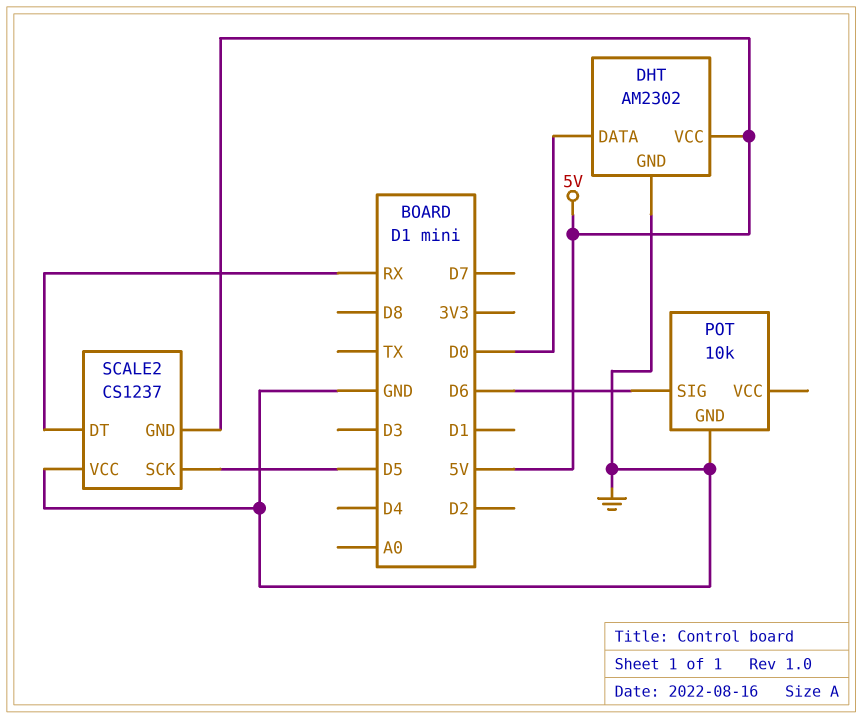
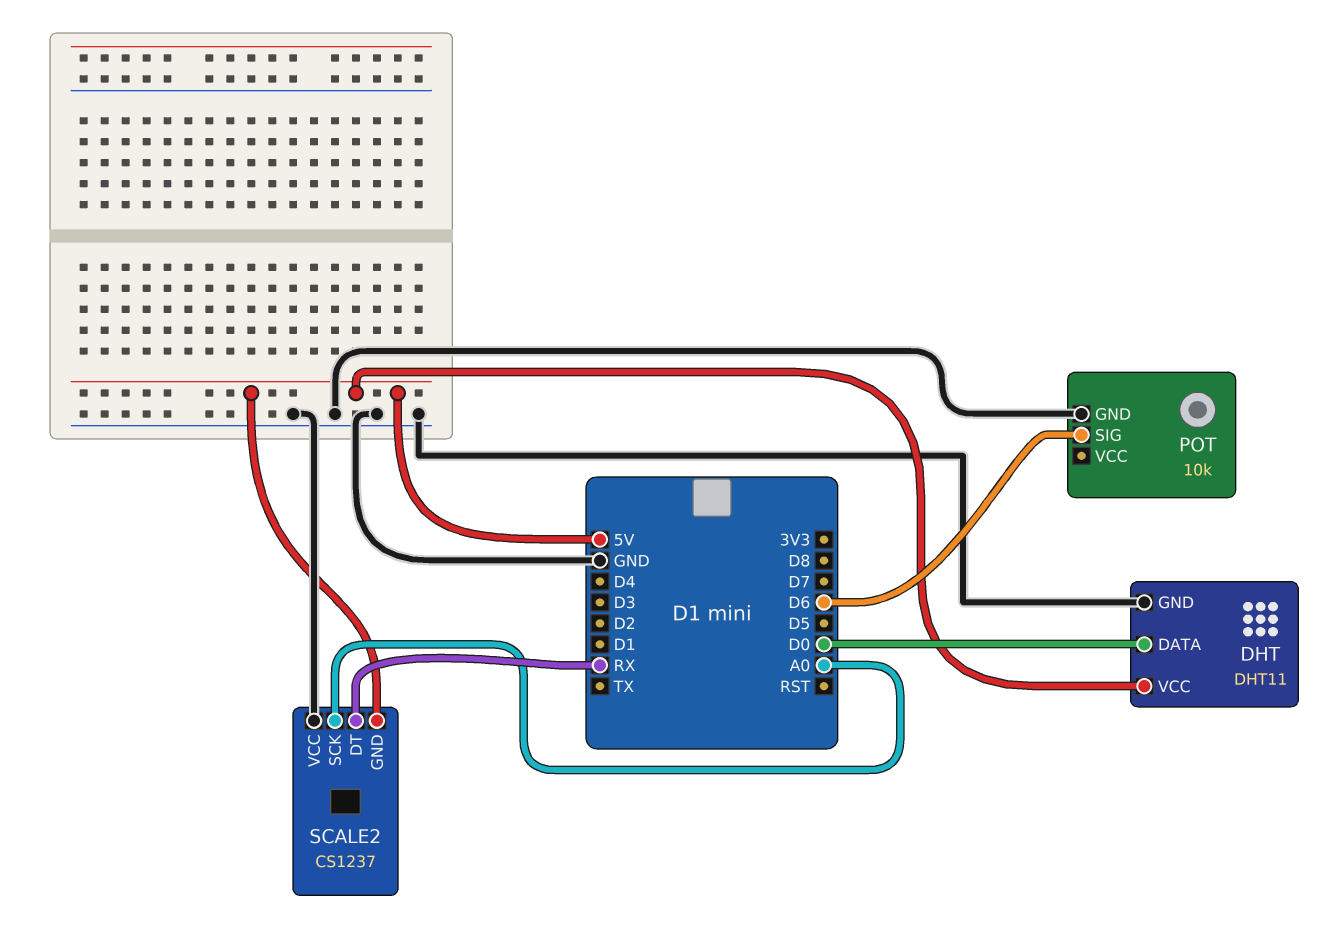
DHT: AM2302 -> DHT11
SCALE2 pin SCK: D5 -> A0

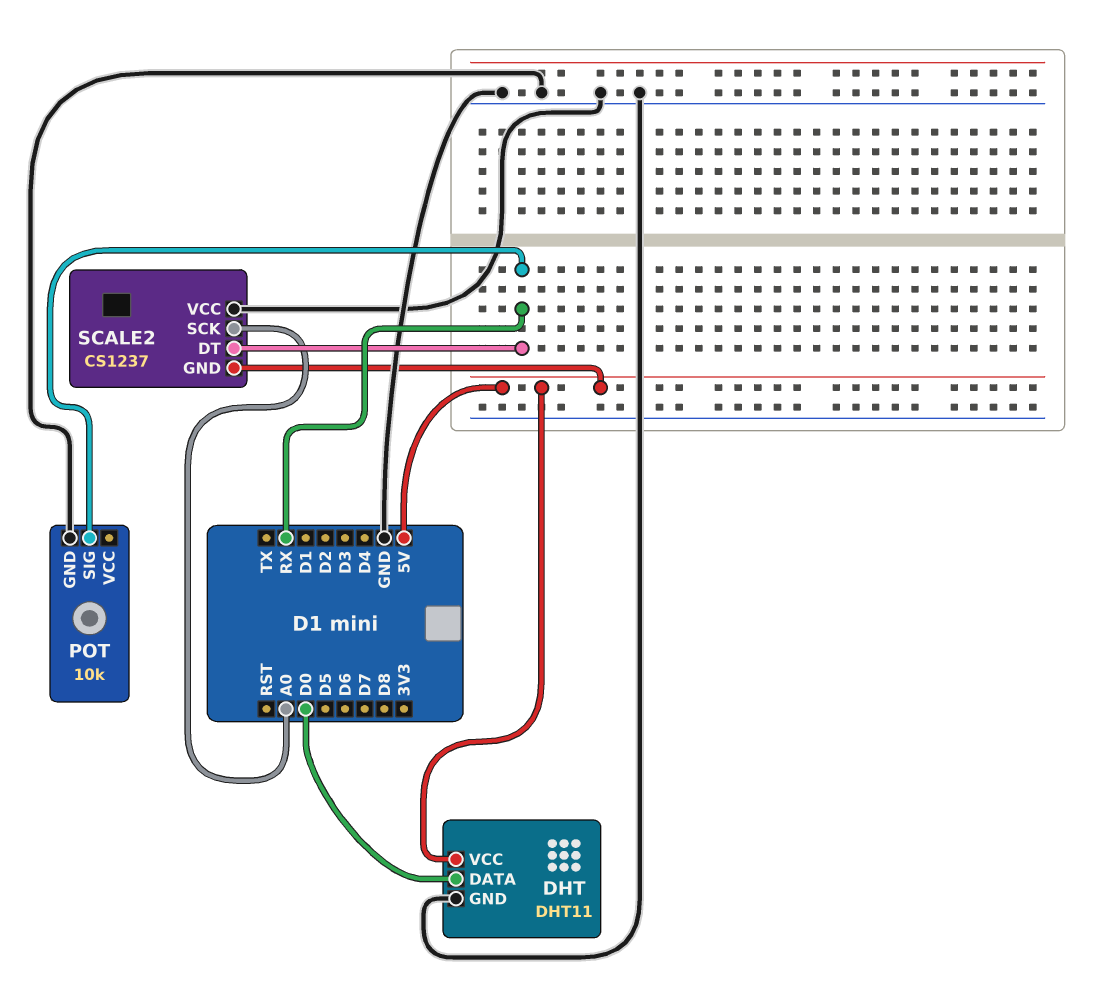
POT pin SIG: D6 -> RX

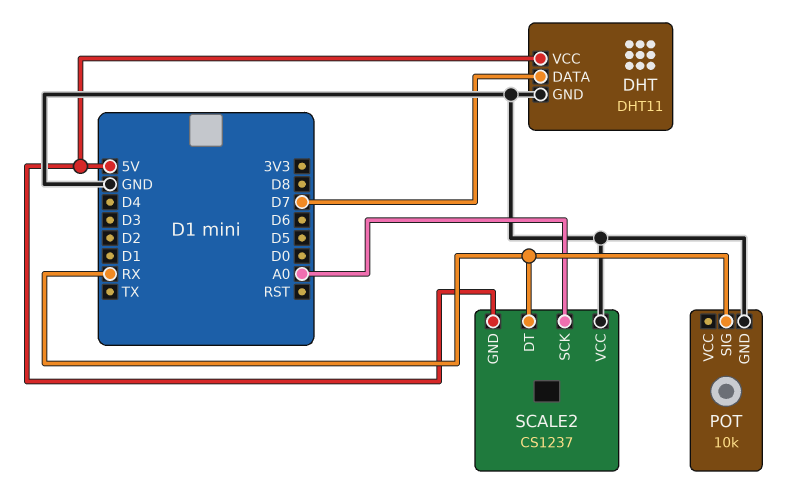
DHT pin DATA: D0 -> D7

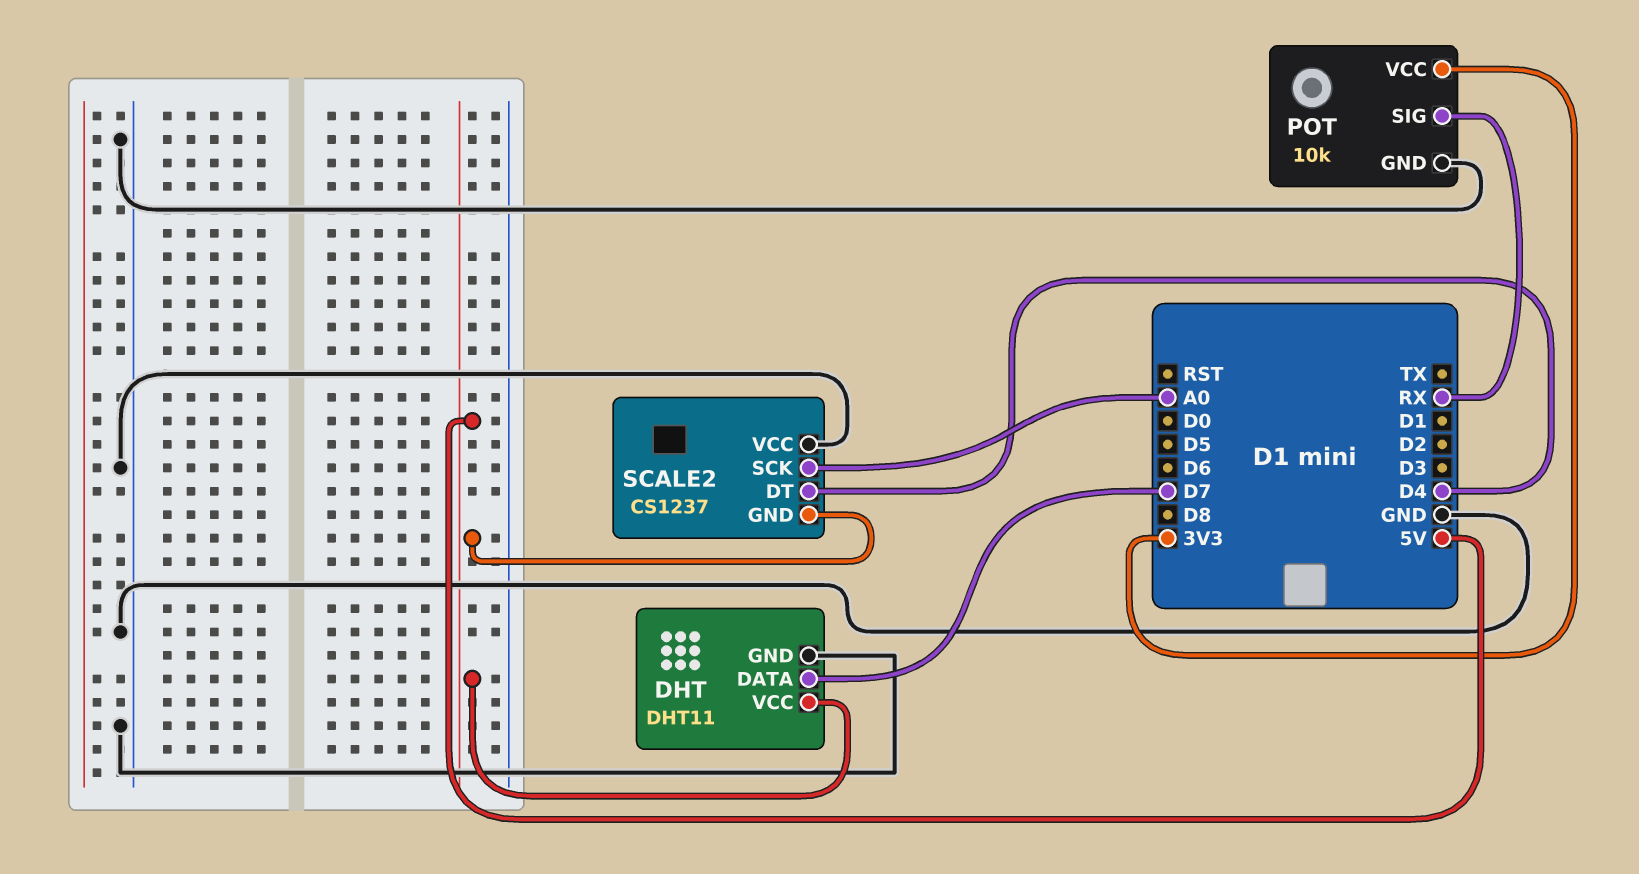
POT pin VCC: none -> 3V3
SCALE2 pin DT: RX -> D4

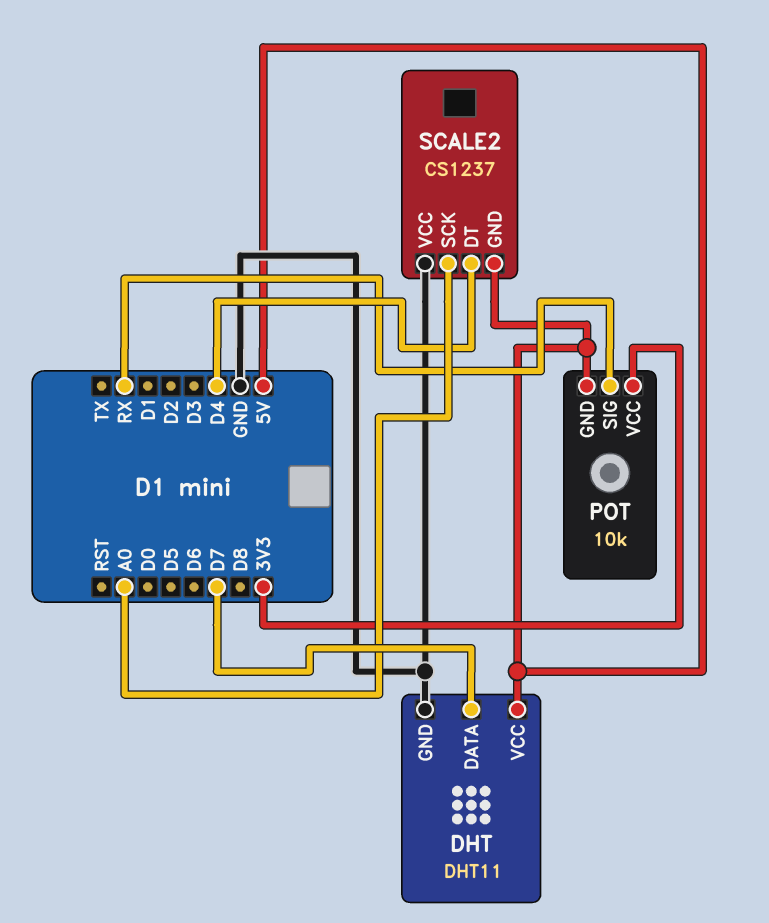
POT pin GND: GND -> 5V

